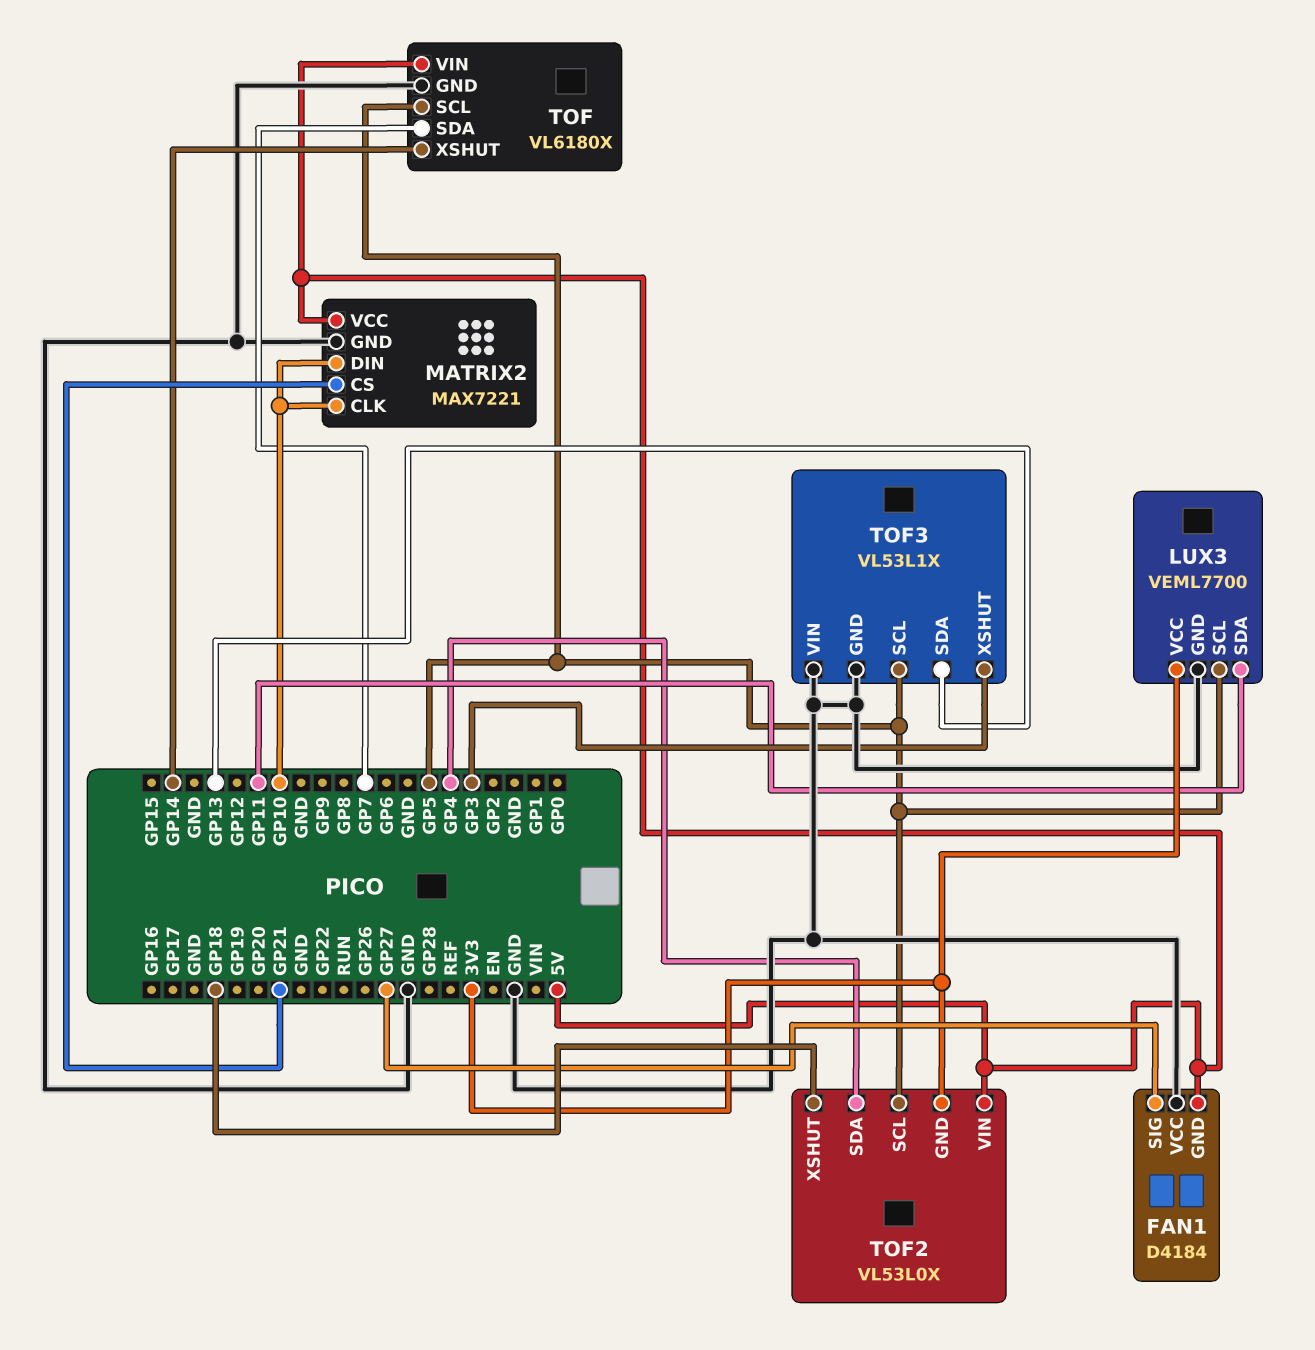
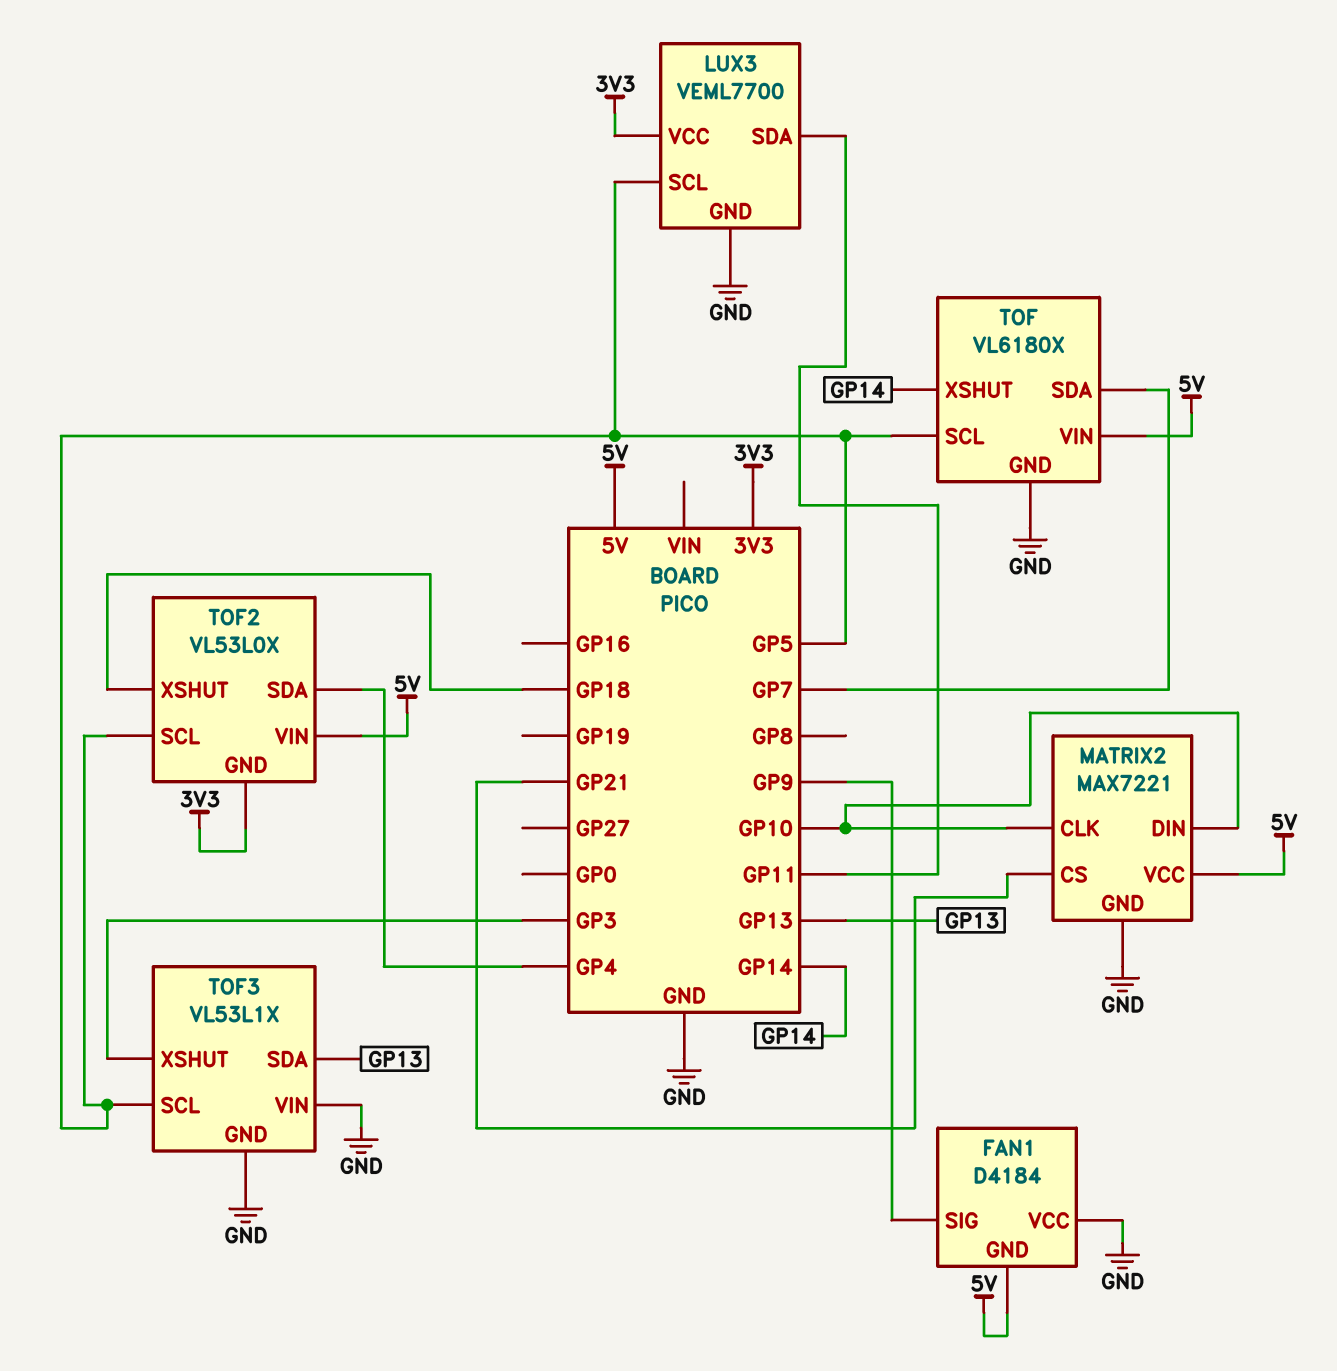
FAN1 pin SIG: GP27 -> GP9

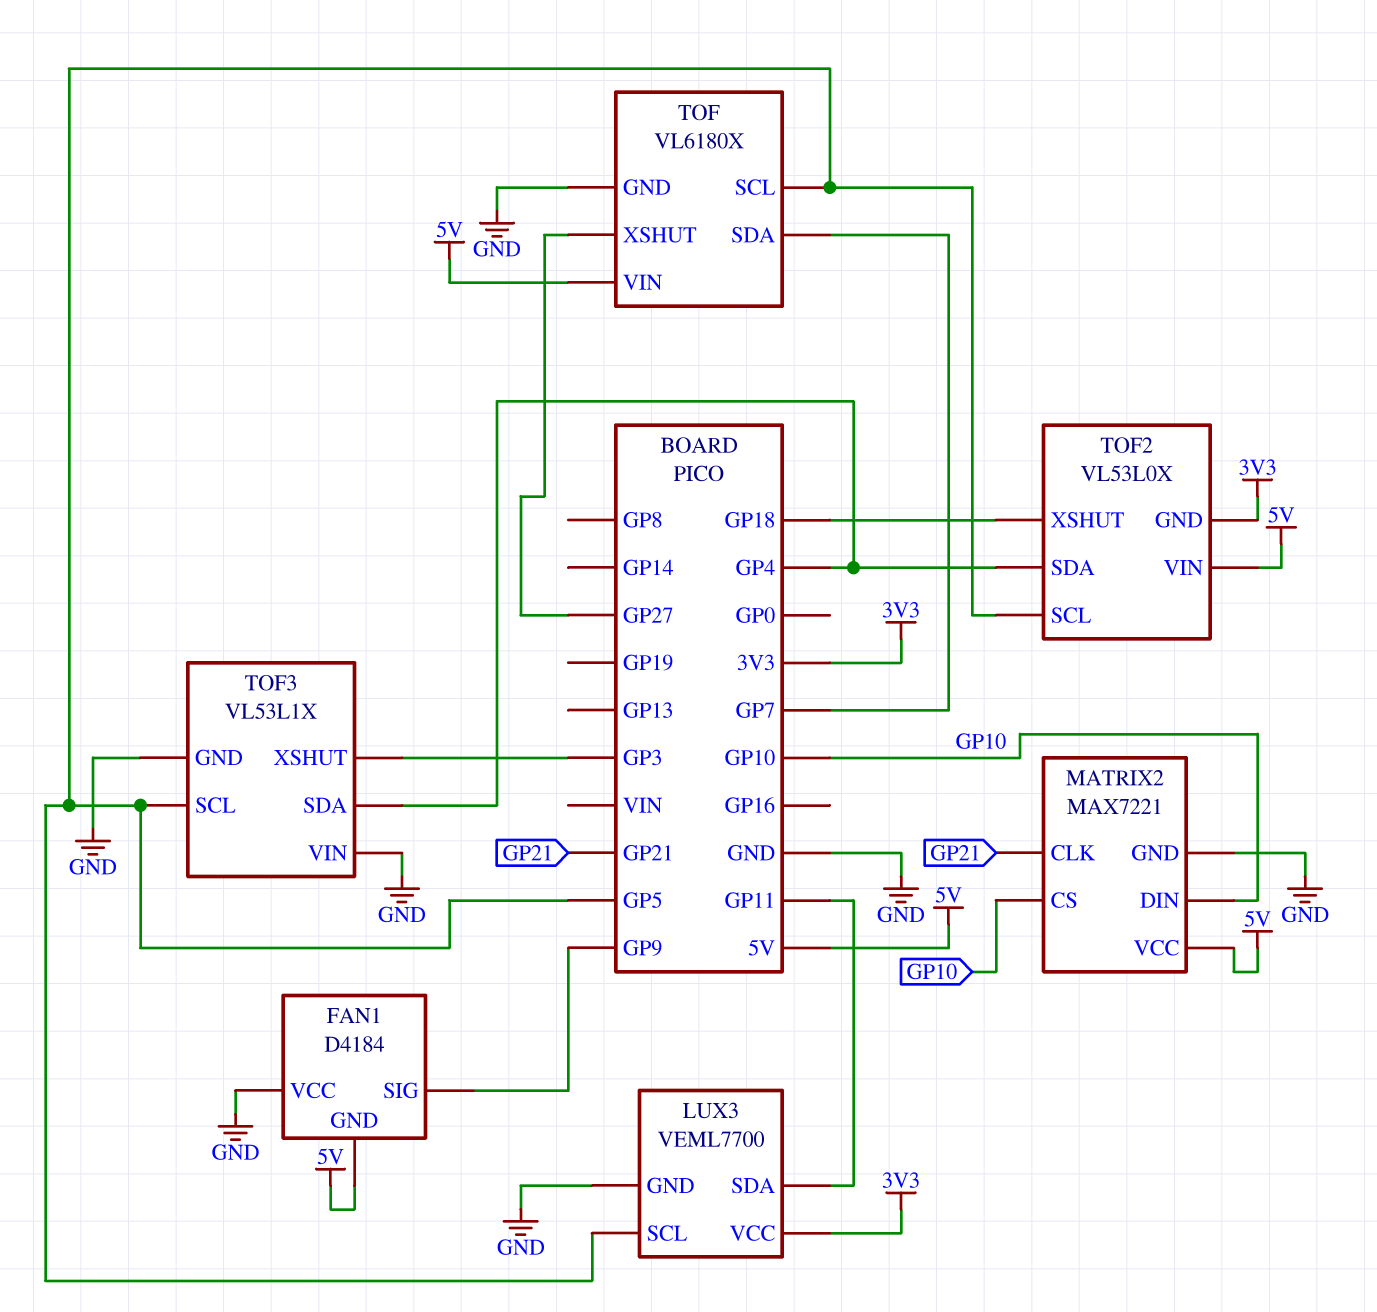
MATRIX2 pin CLK: GP10 -> GP21
MATRIX2 pin CS: GP21 -> GP10
TOF pin XSHUT: GP14 -> GP27
TOF3 pin SDA: GP13 -> GP4

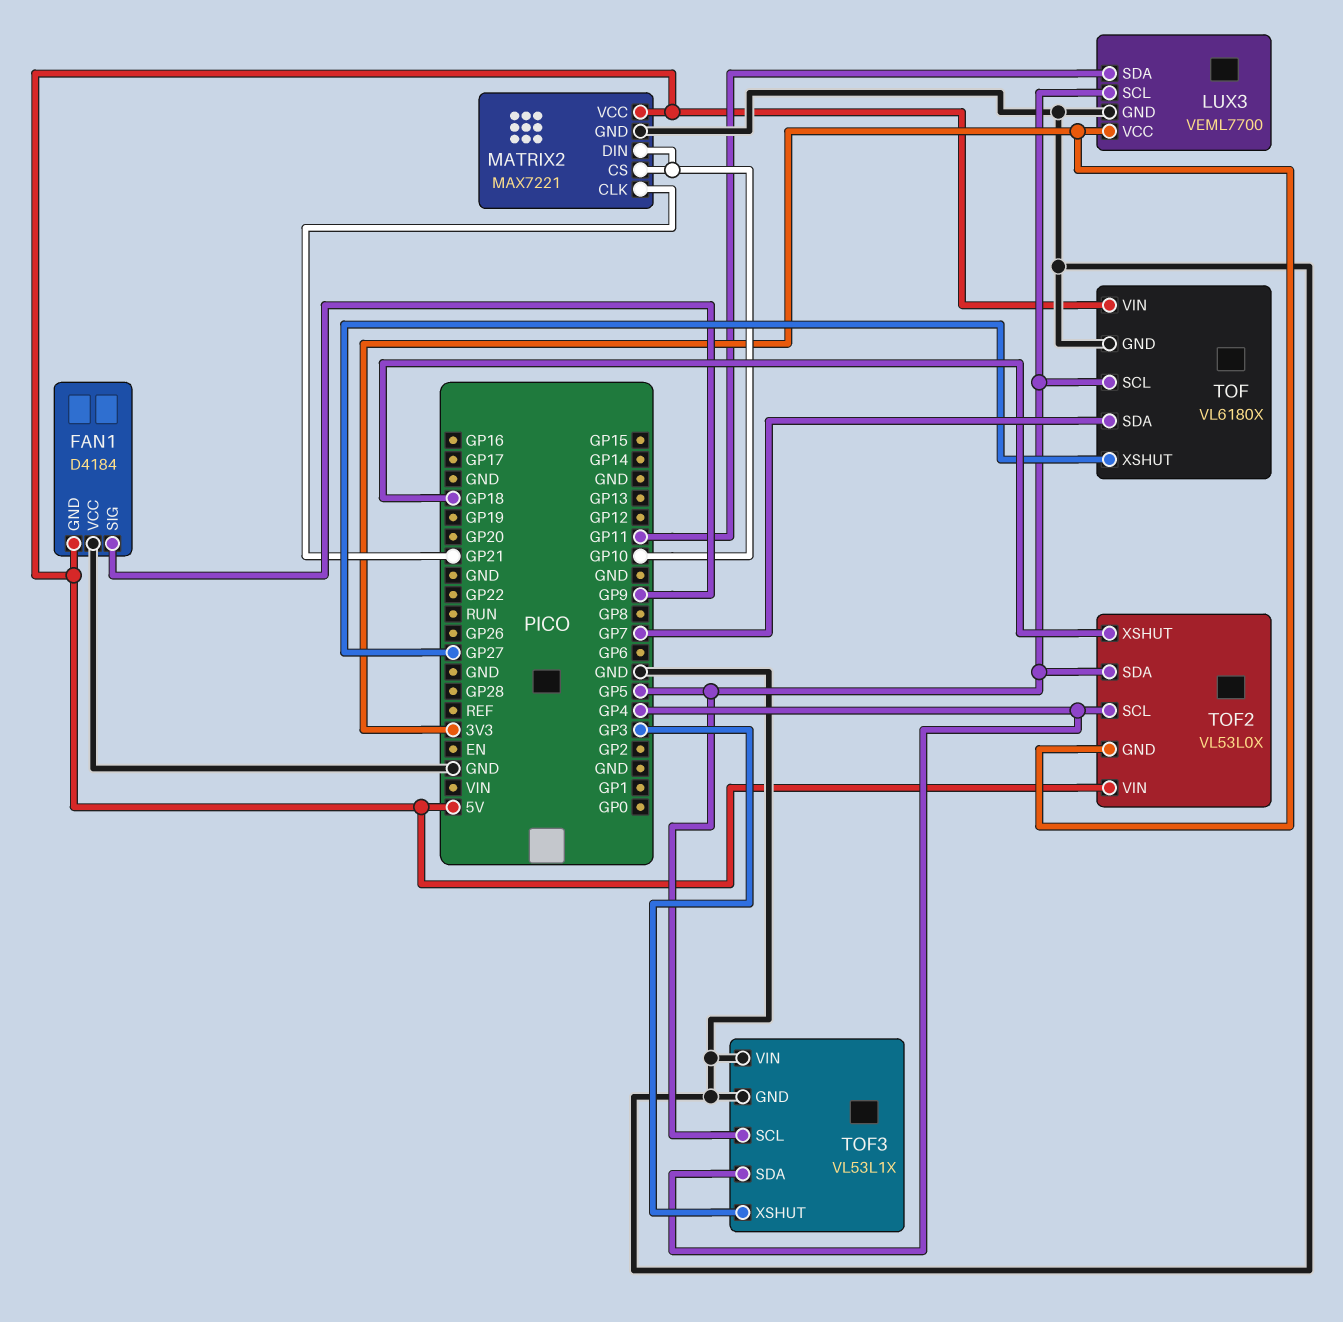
TOF2 pin SCL: GP5 -> GP4
TOF2 pin SDA: GP4 -> GP5

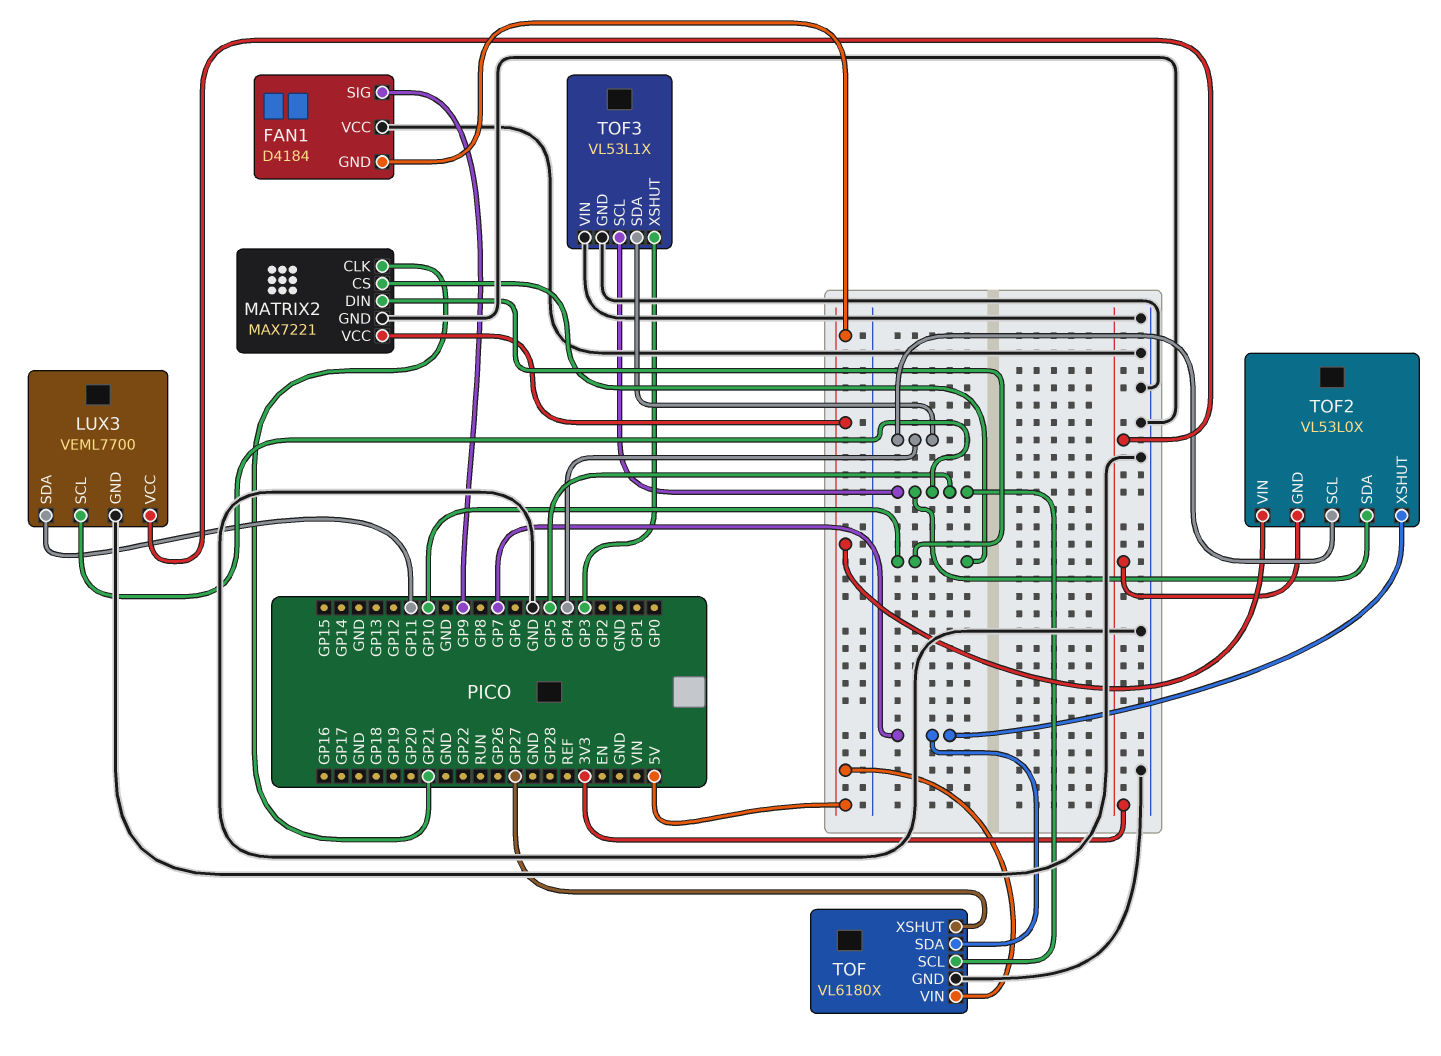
TOF2 pin XSHUT: GP18 -> GP7

